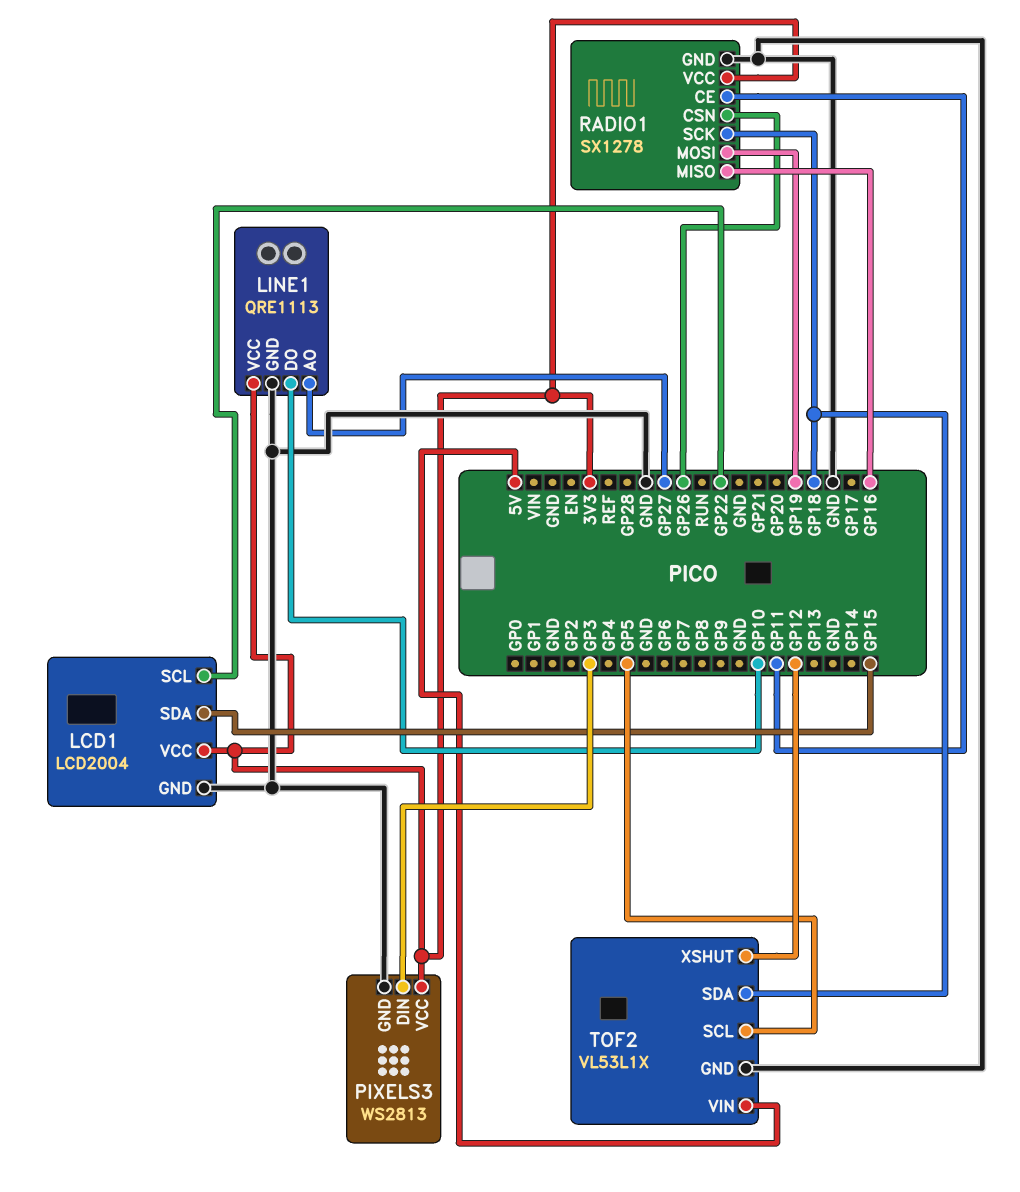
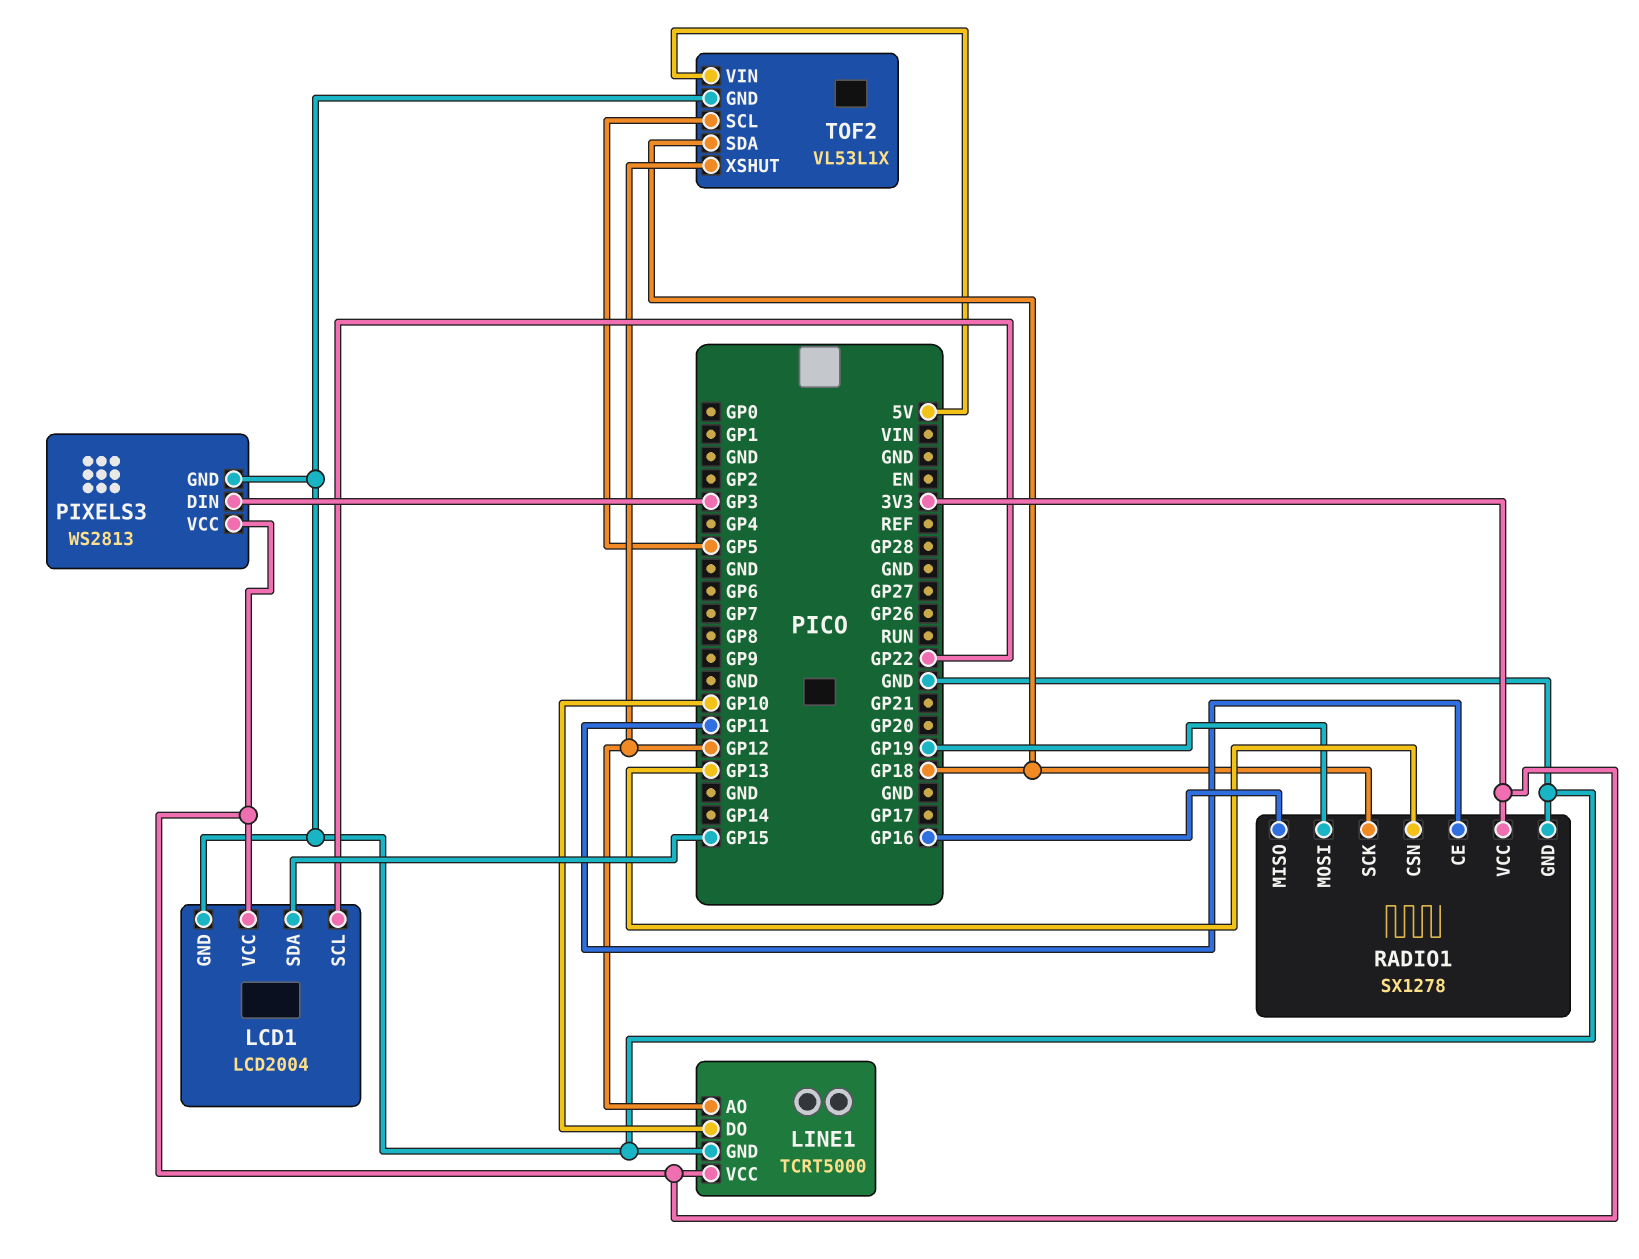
LINE1: QRE1113 -> TCRT5000
LINE1 pin AO: GP27 -> GP12
RADIO1 pin CSN: GP26 -> GP13

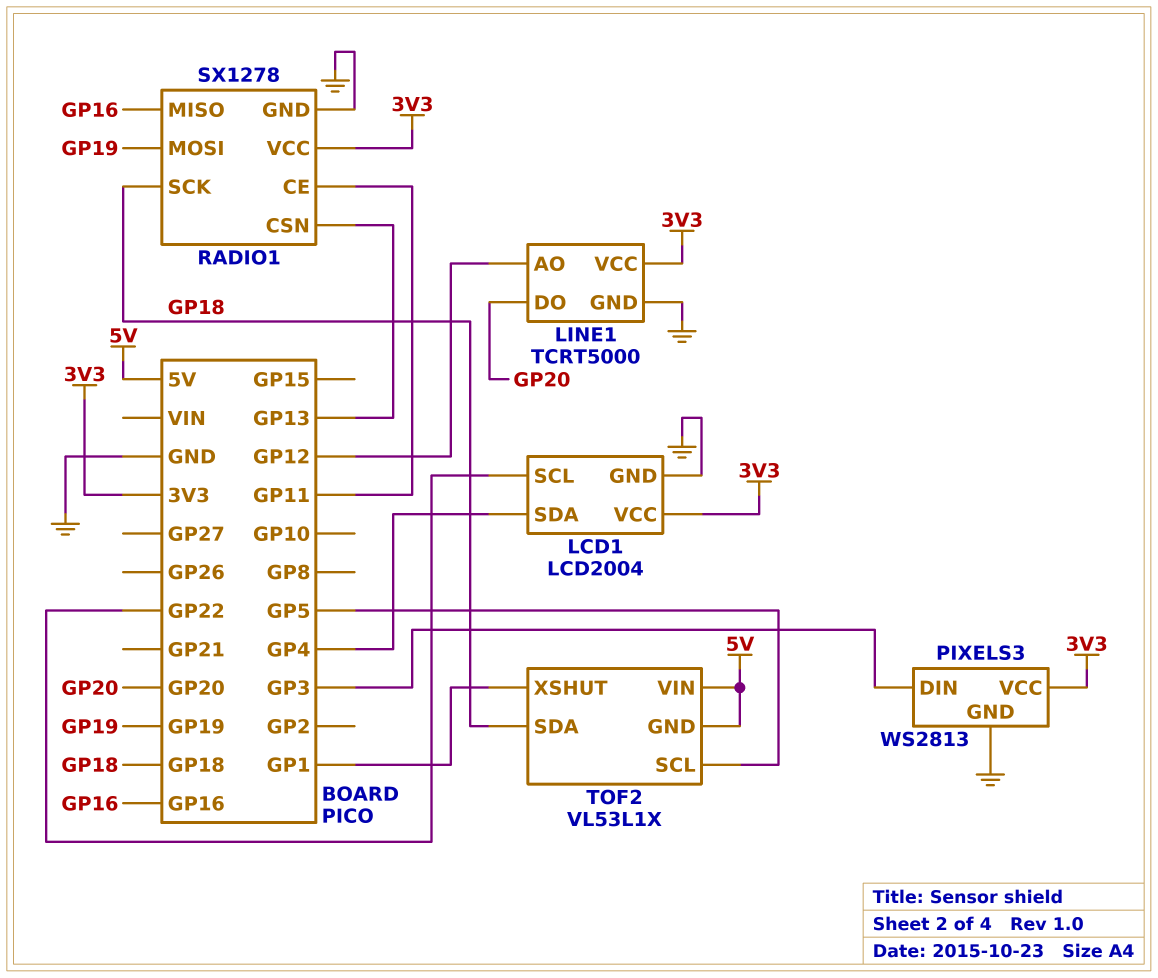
LCD1 pin SDA: GP15 -> GP4
LINE1 pin DO: GP10 -> GP20
TOF2 pin GND: GND -> 5V
TOF2 pin XSHUT: GP12 -> GP1

